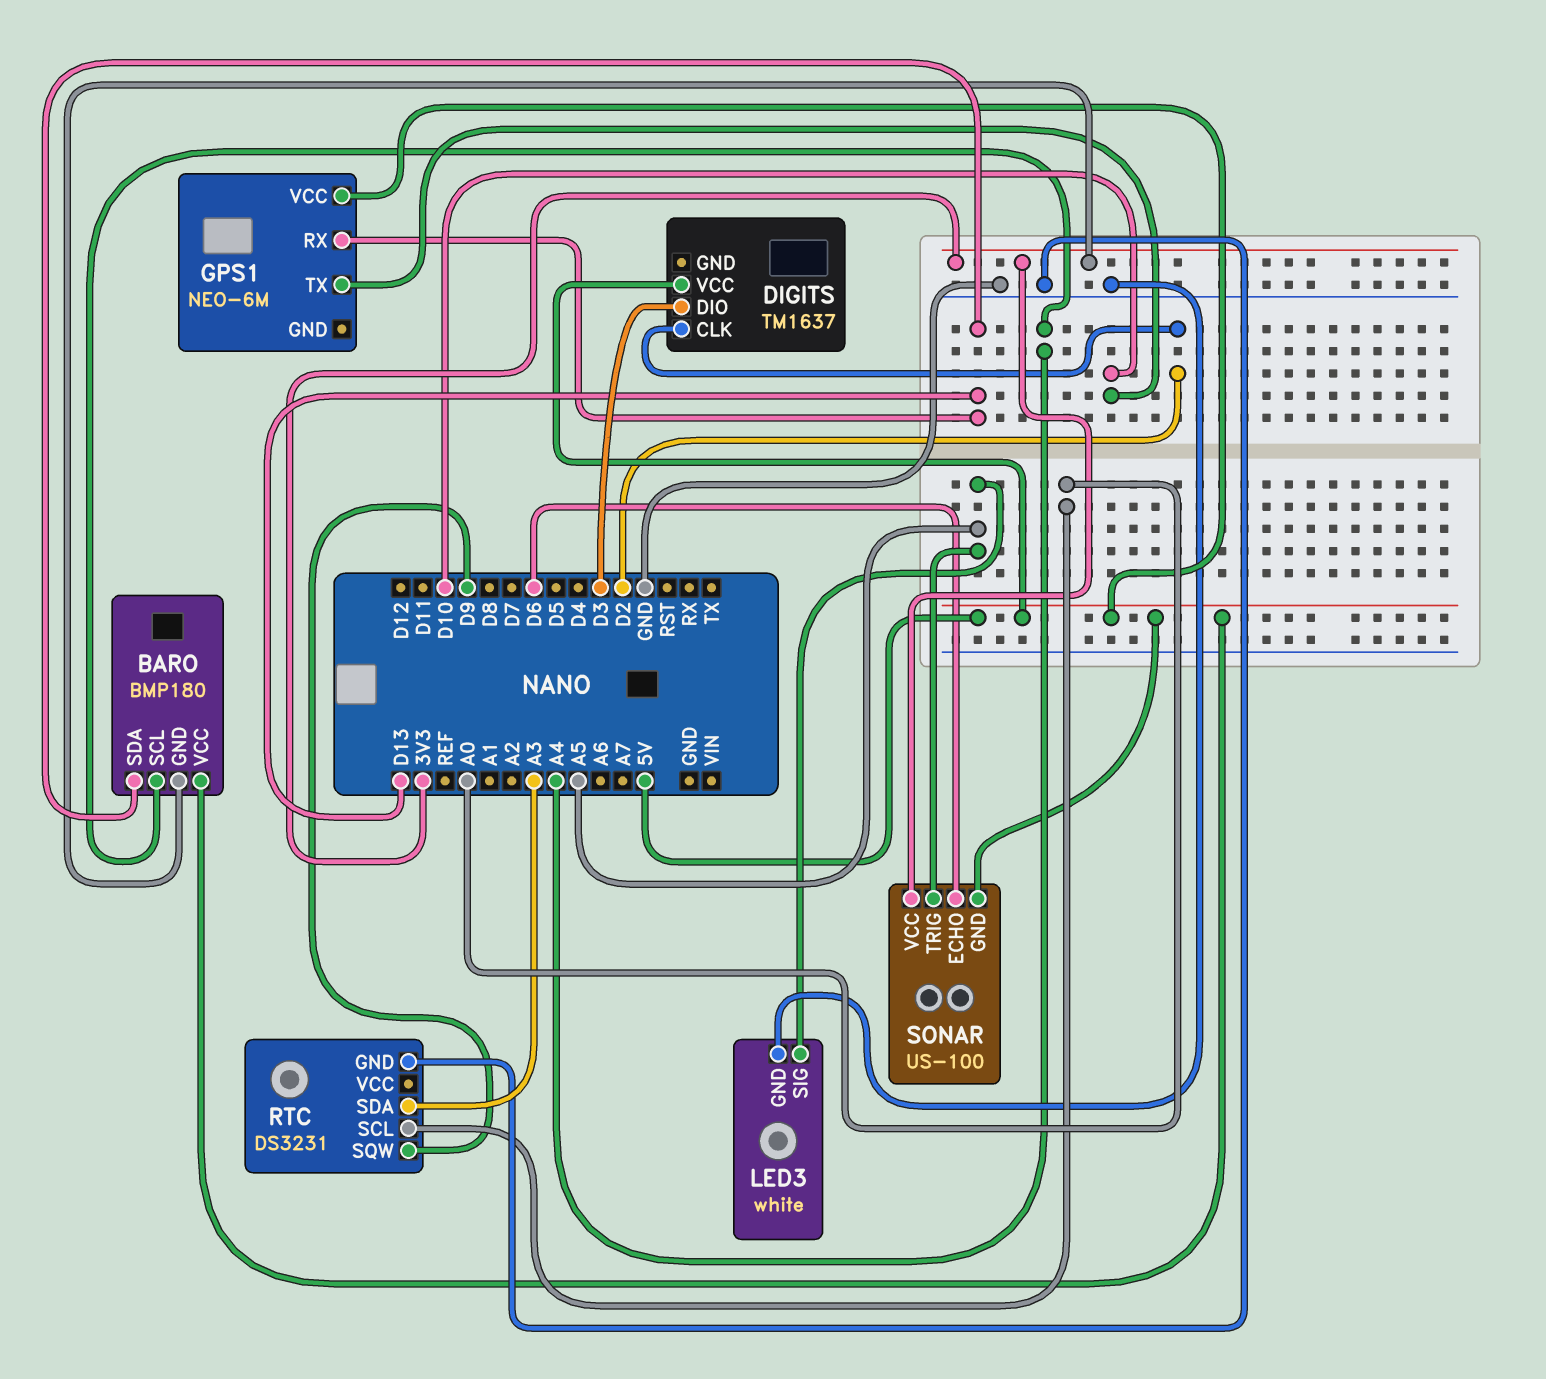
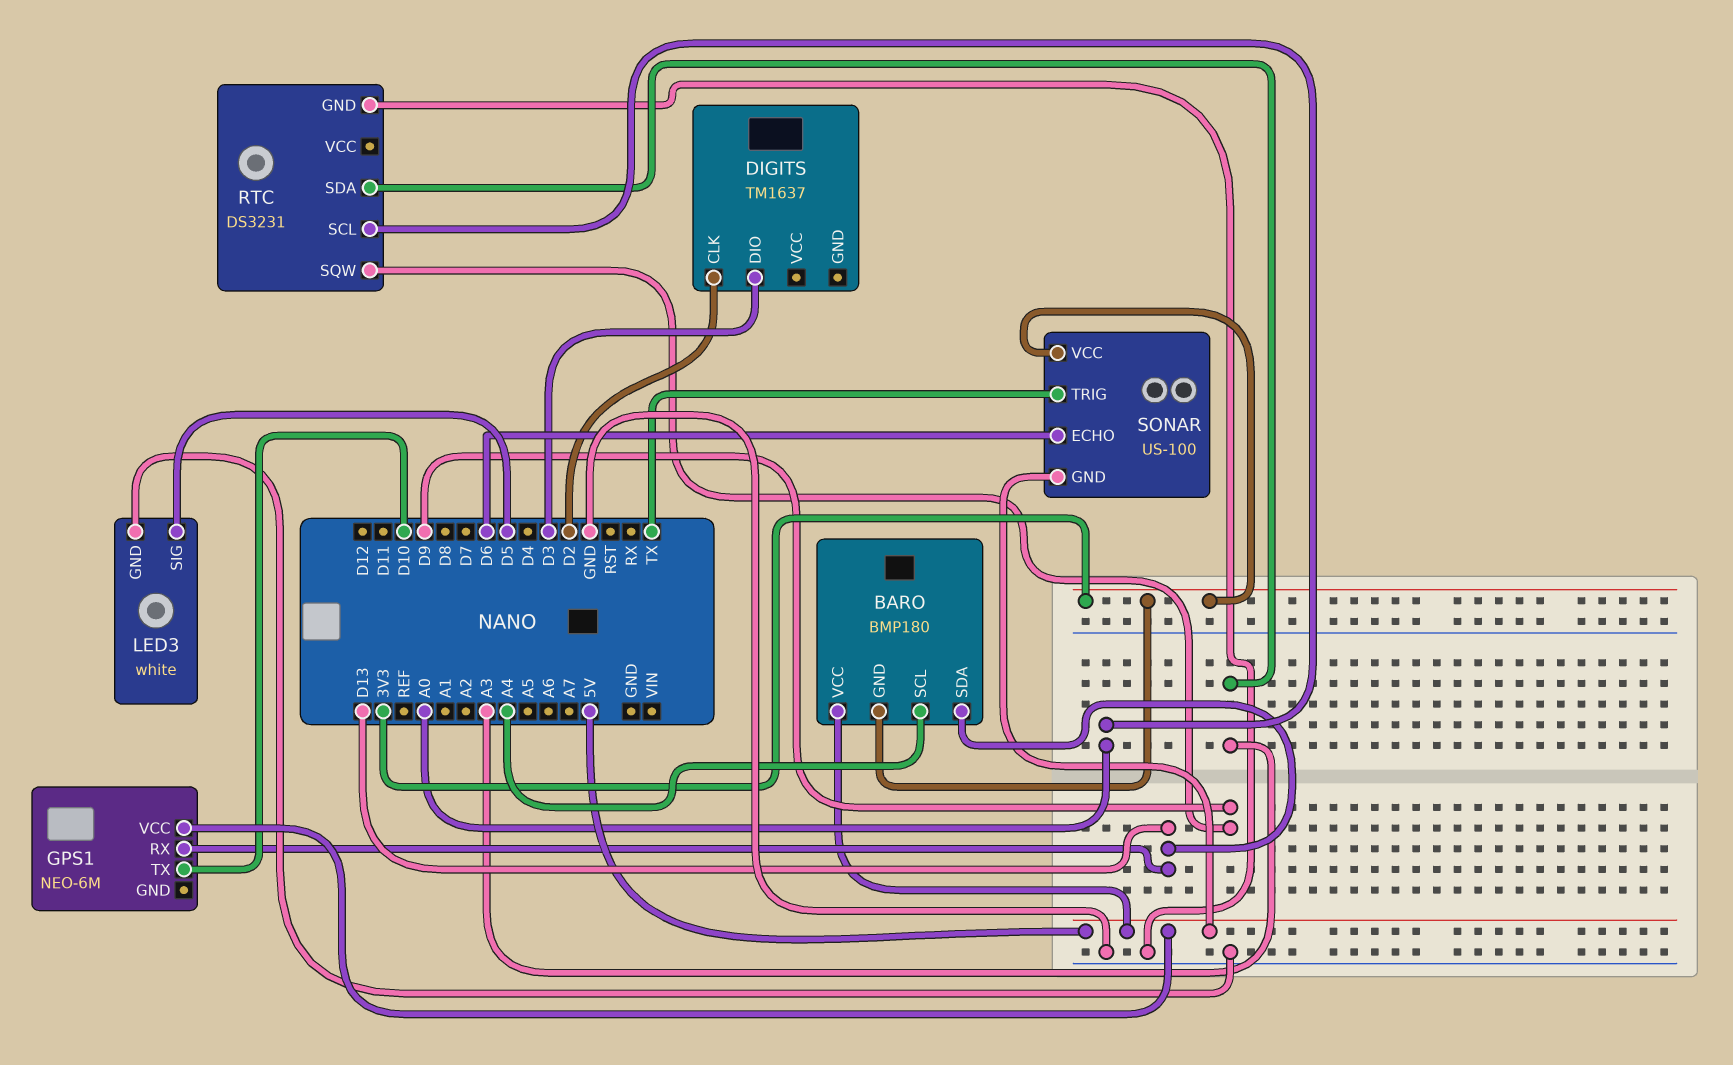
DIGITS pin VCC: 5V -> none
LED3 pin SIG: A5 -> D5
SONAR pin TRIG: A5 -> TX

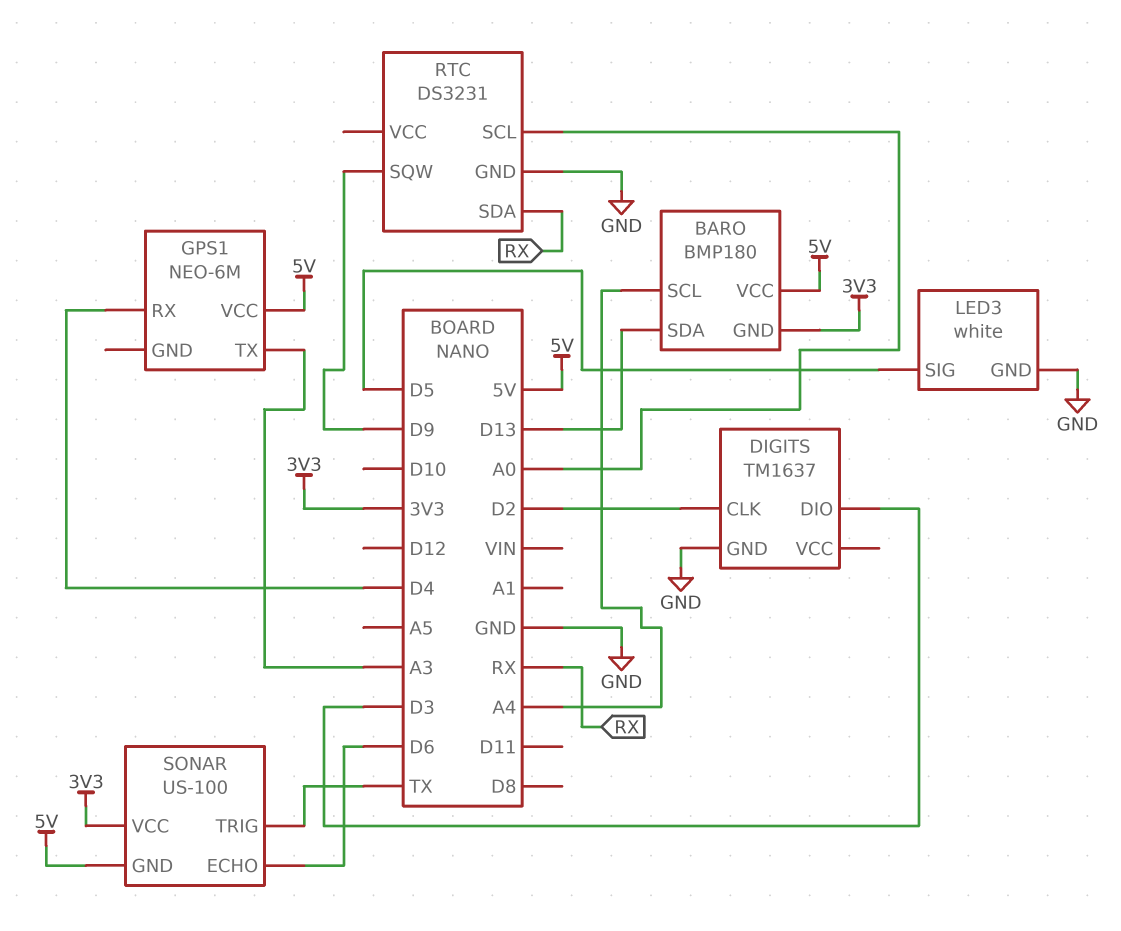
DIGITS pin GND: none -> GND
GPS1 pin RX: D13 -> D4
GPS1 pin TX: D10 -> A3
RTC pin SDA: A3 -> RX

